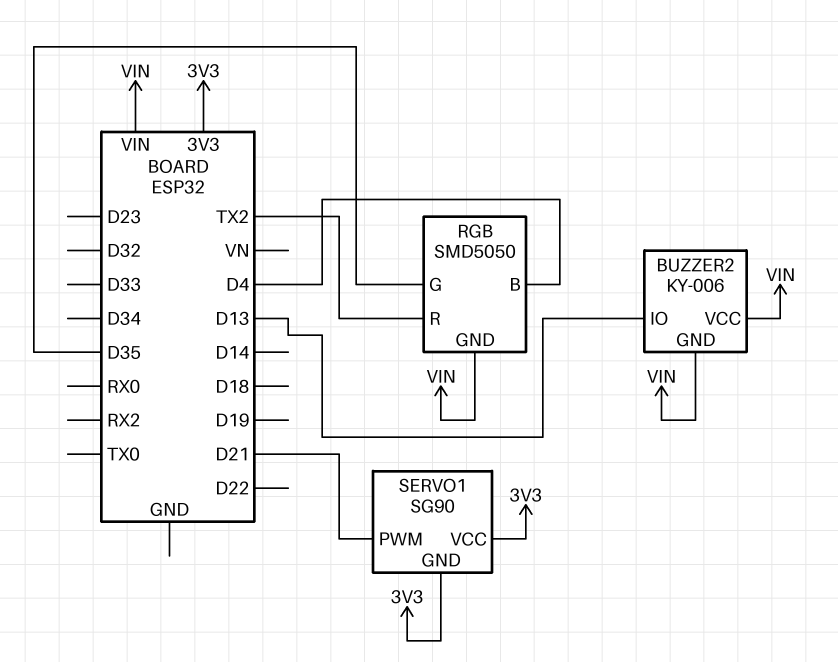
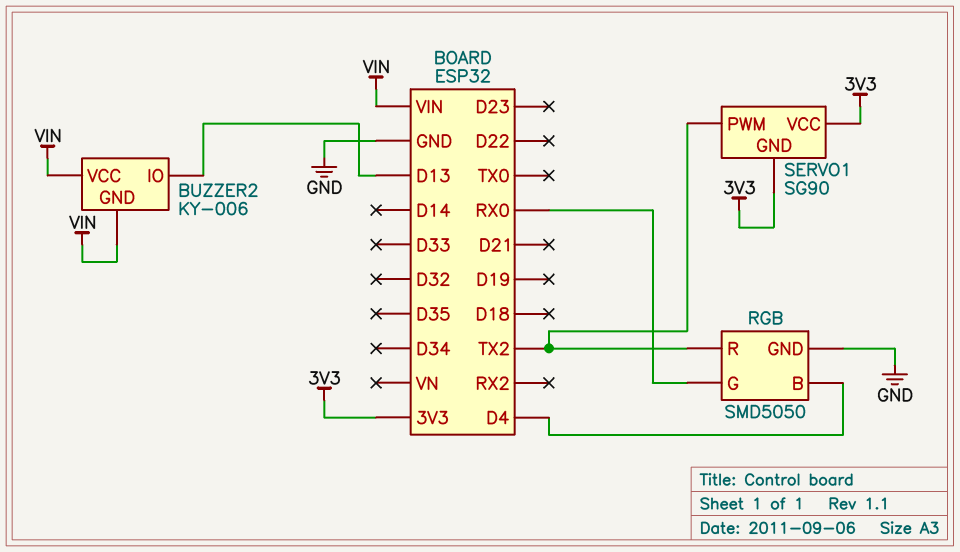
RGB pin G: D35 -> RX0
RGB pin GND: VIN -> GND
SERVO1 pin PWM: D21 -> TX2

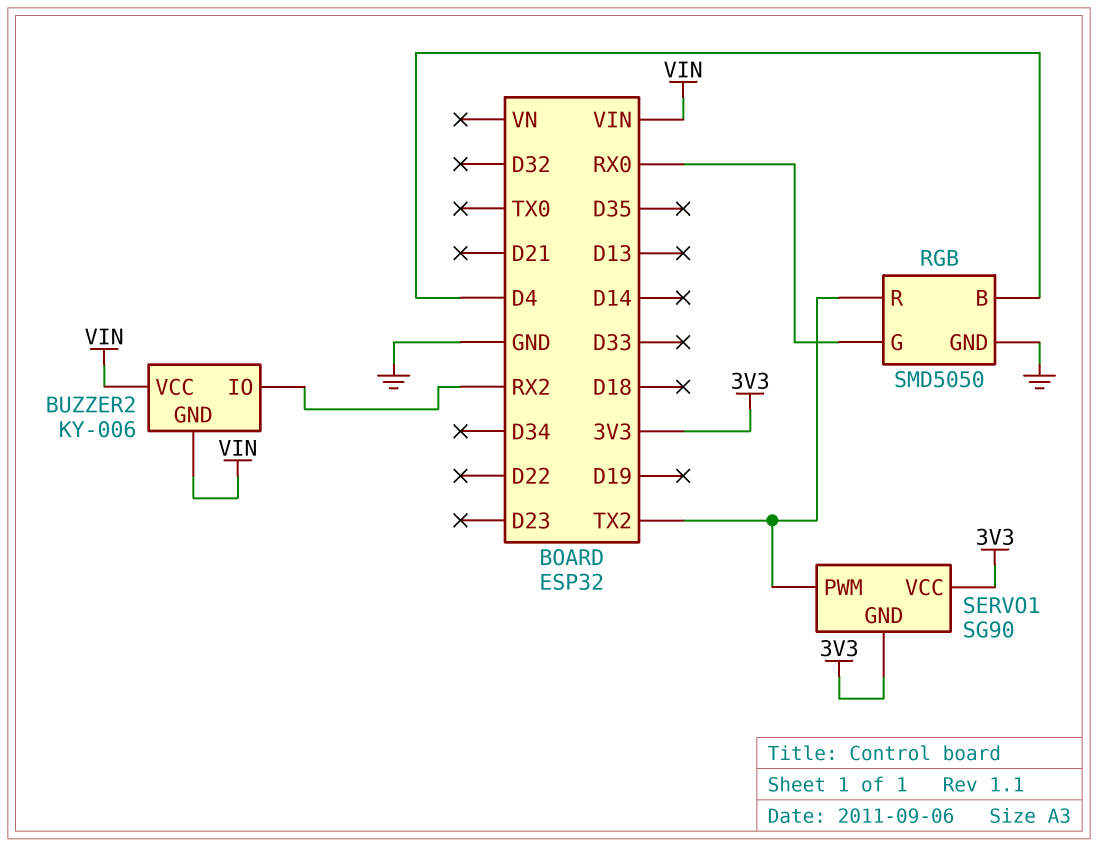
BUZZER2 pin IO: D13 -> RX2

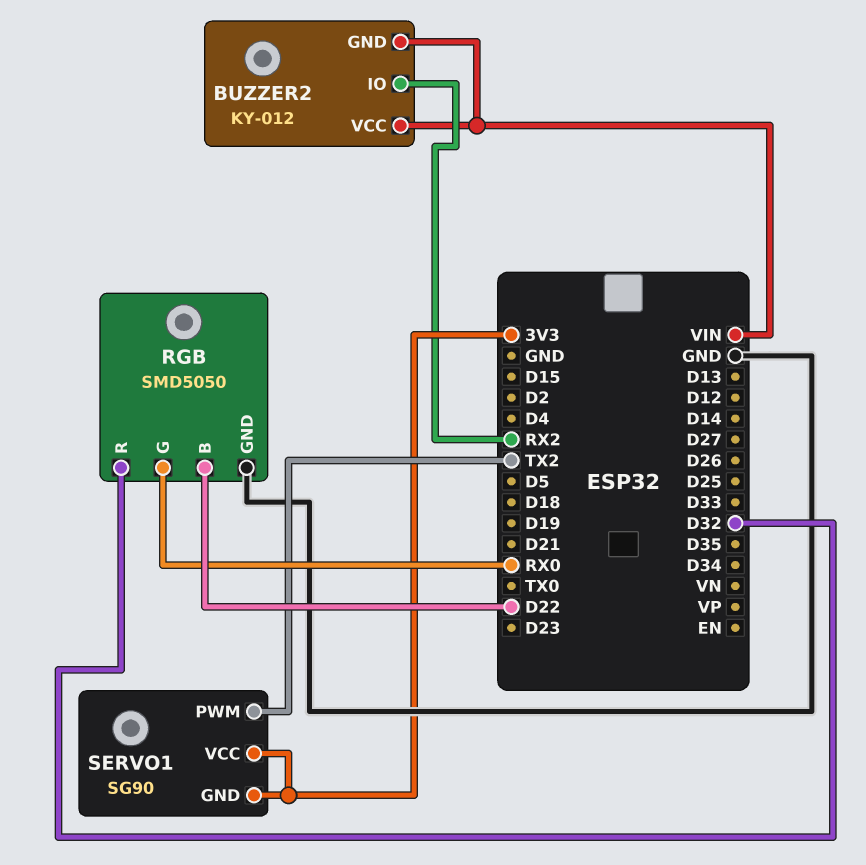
BUZZER2: KY-006 -> KY-012
RGB pin B: D4 -> D22
RGB pin R: TX2 -> D32

